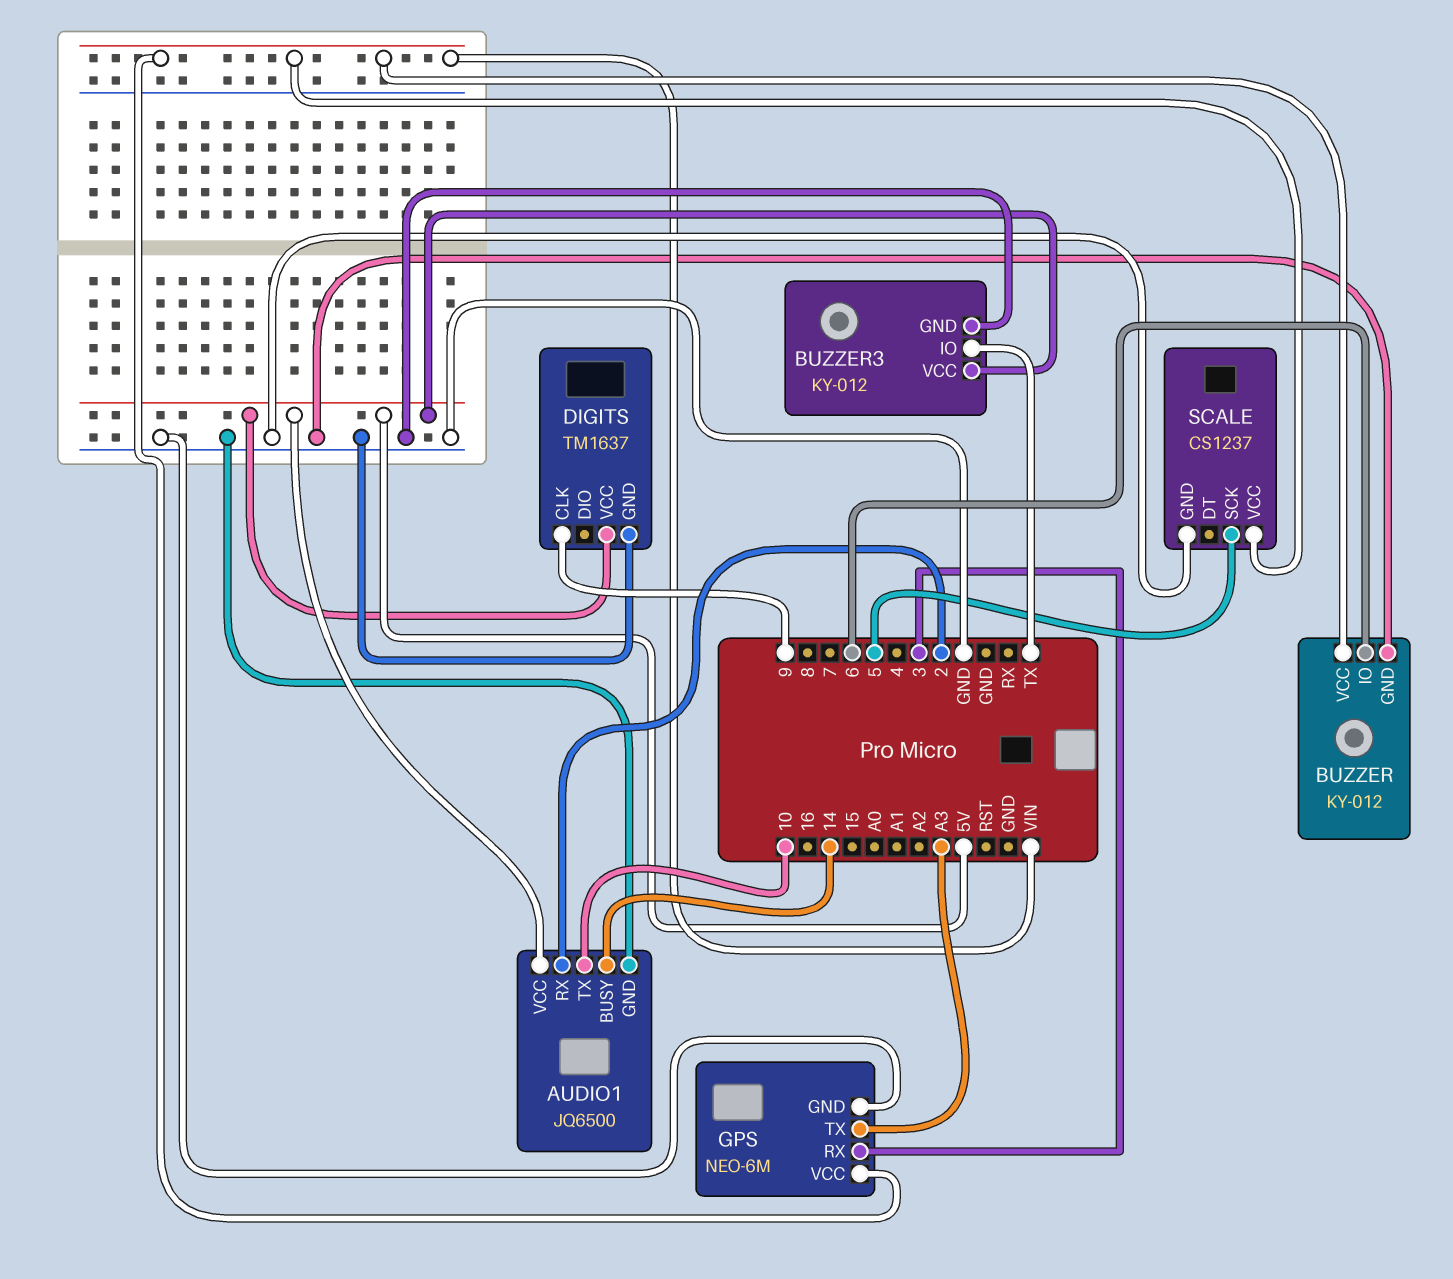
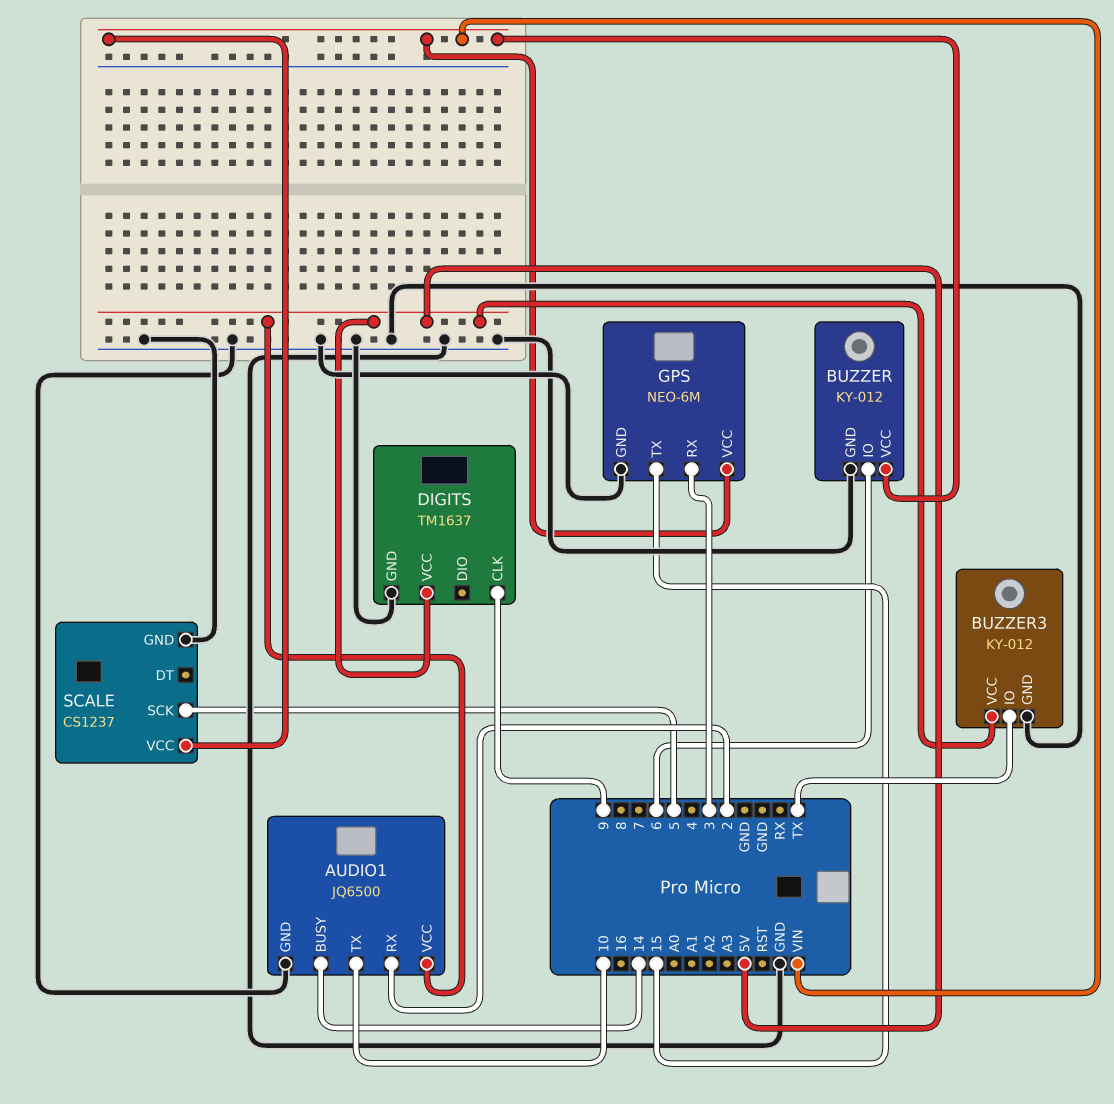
GPS pin TX: A3 -> 15

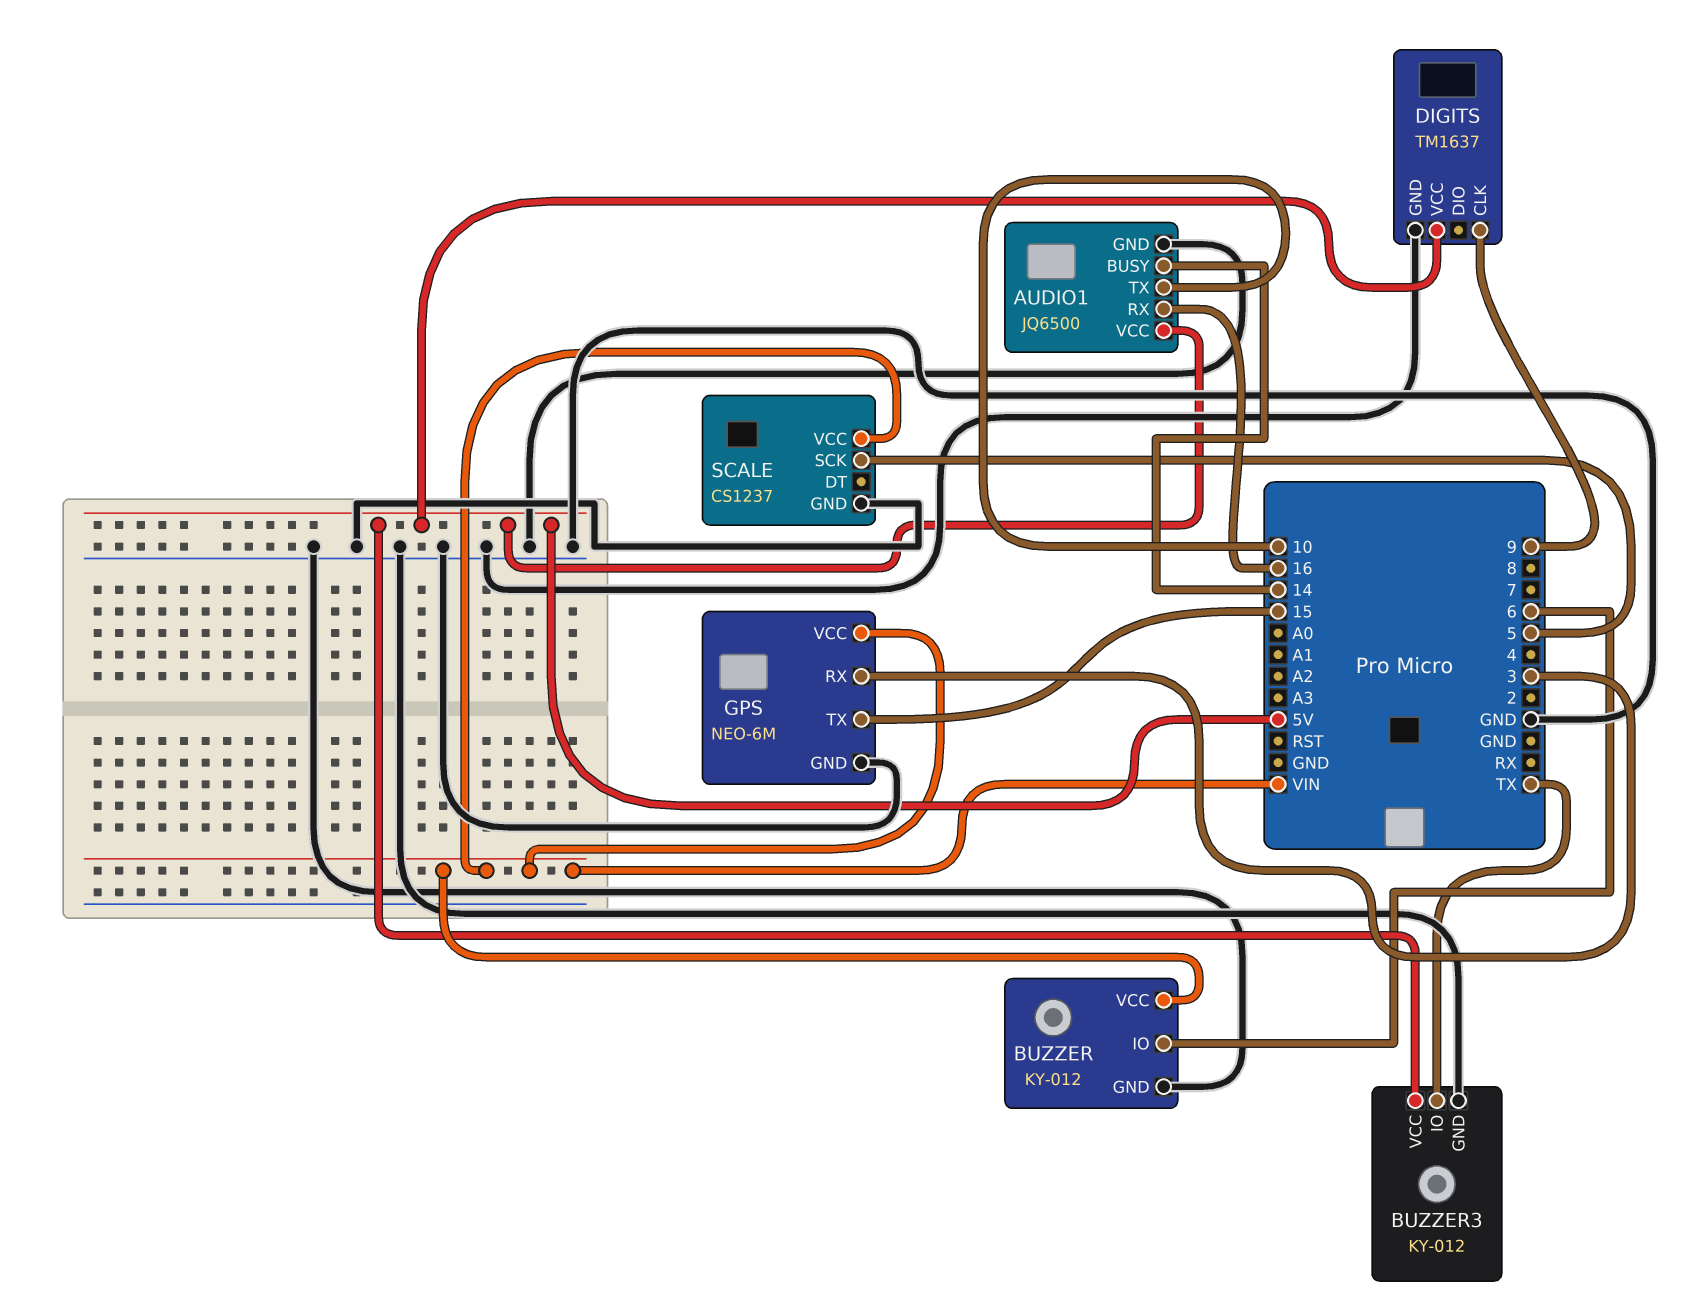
AUDIO1 pin RX: 2 -> 16

